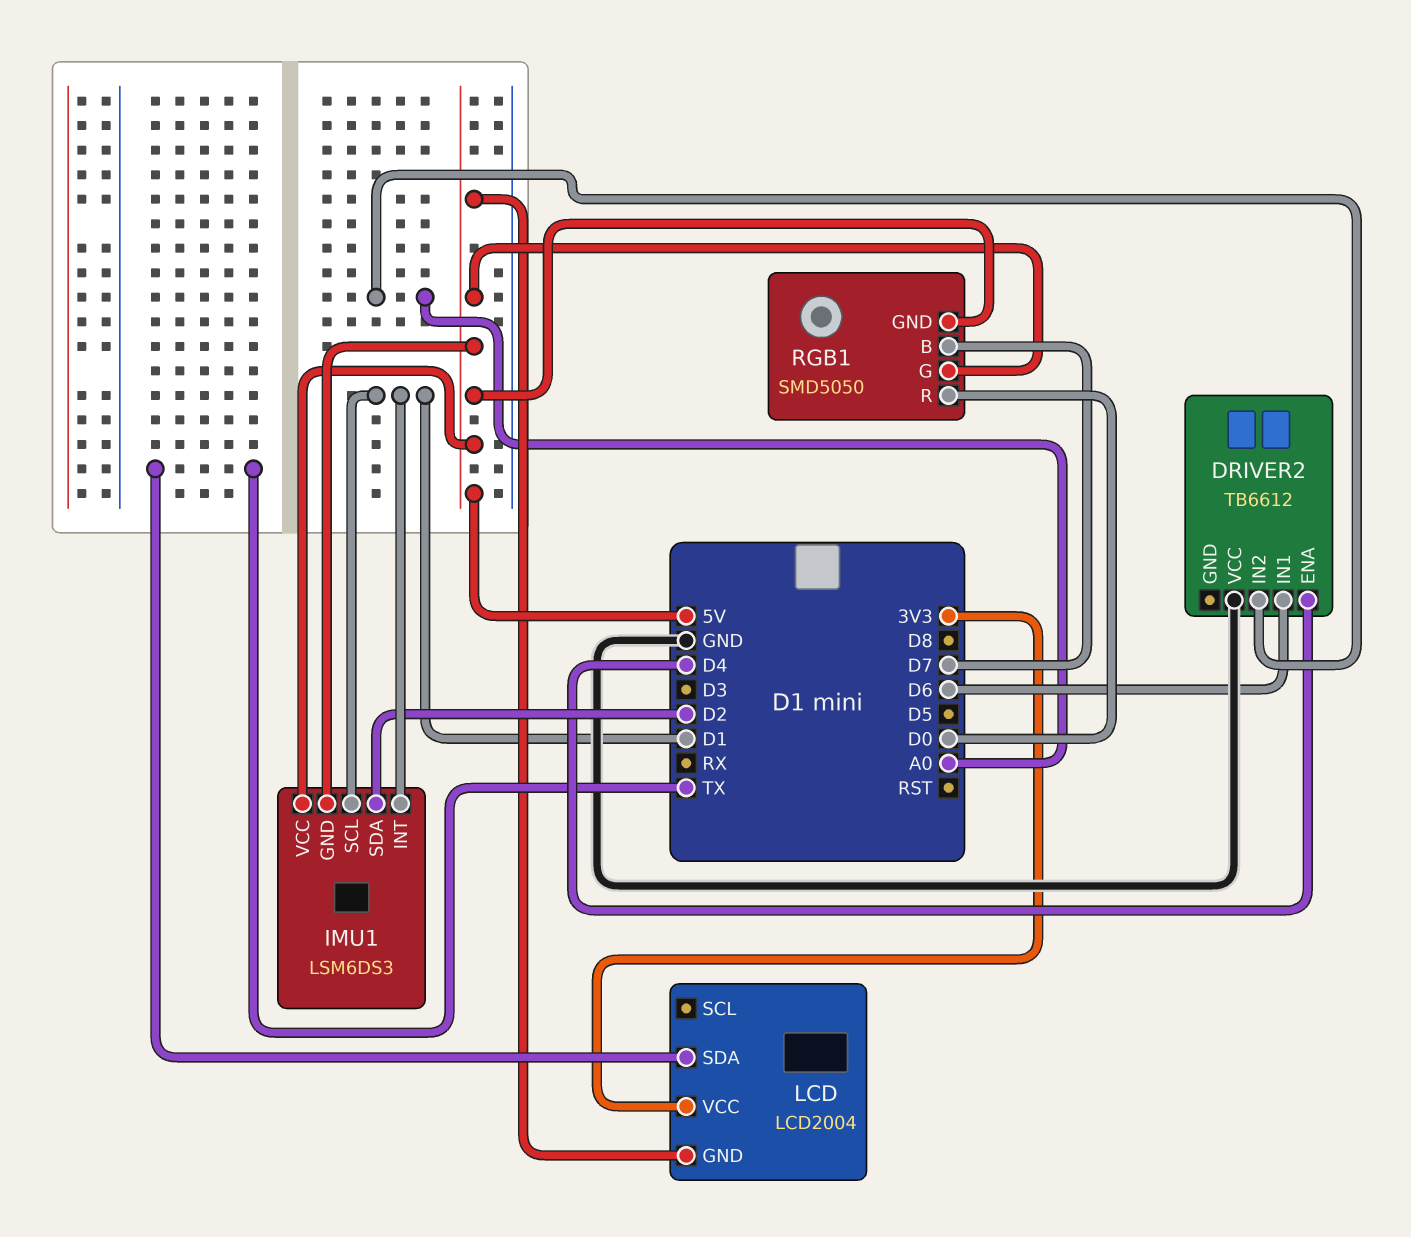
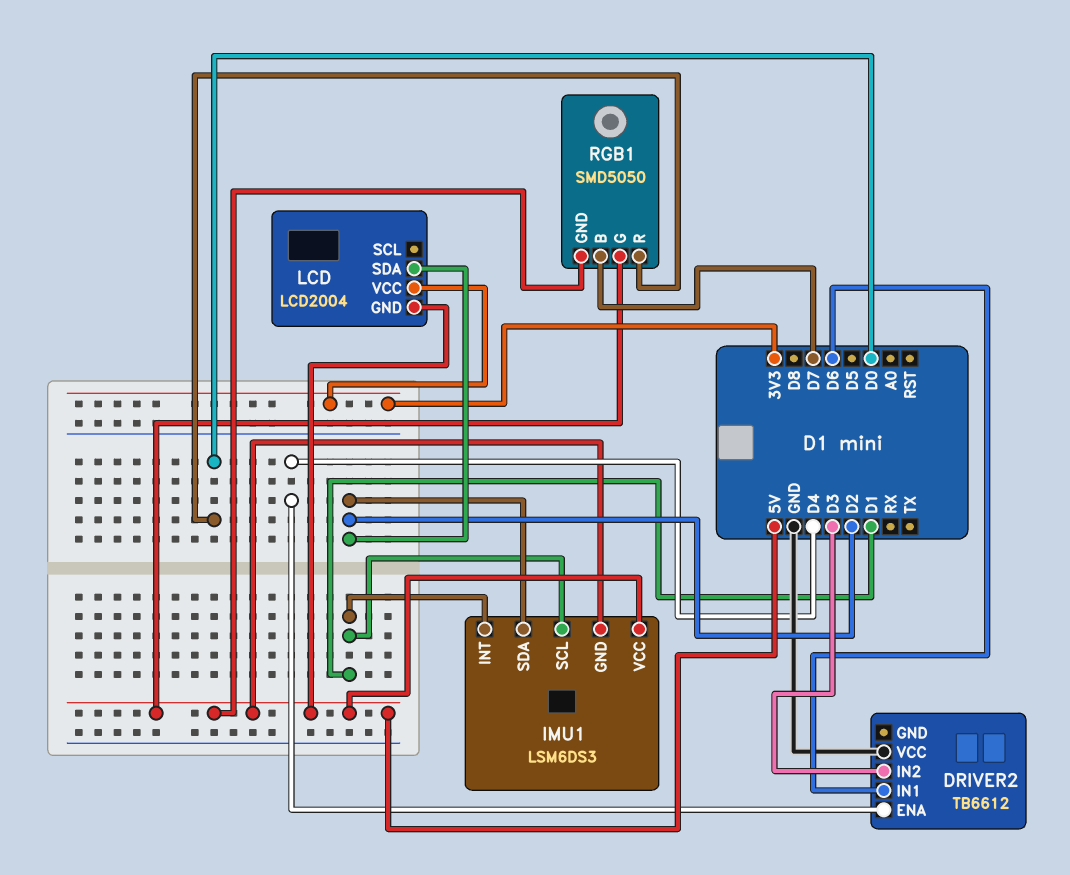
DRIVER2 pin IN2: A0 -> D3
LCD pin SDA: TX -> D2

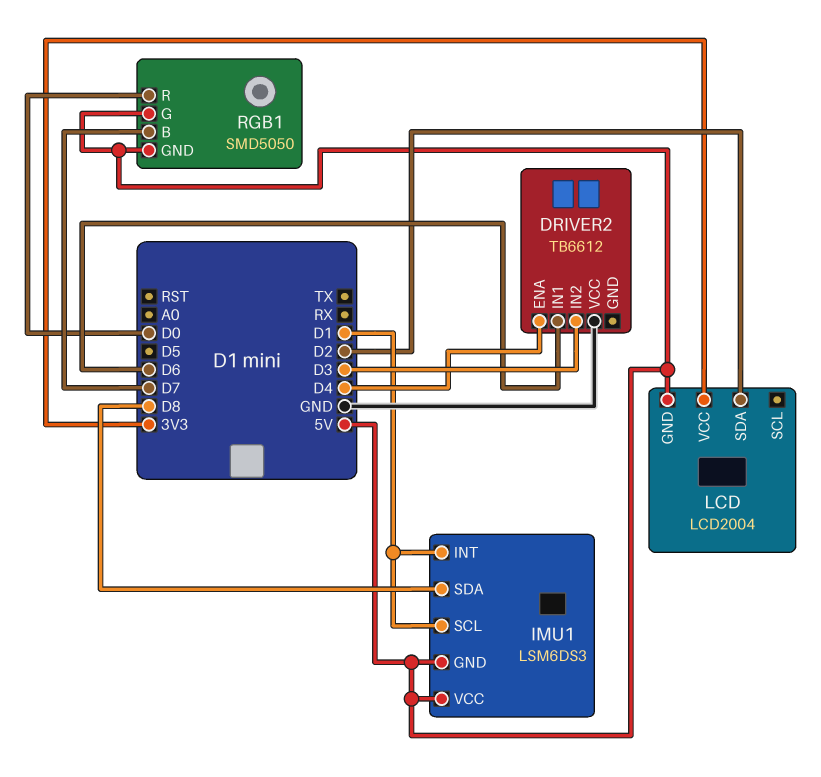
IMU1 pin SDA: D2 -> D8

